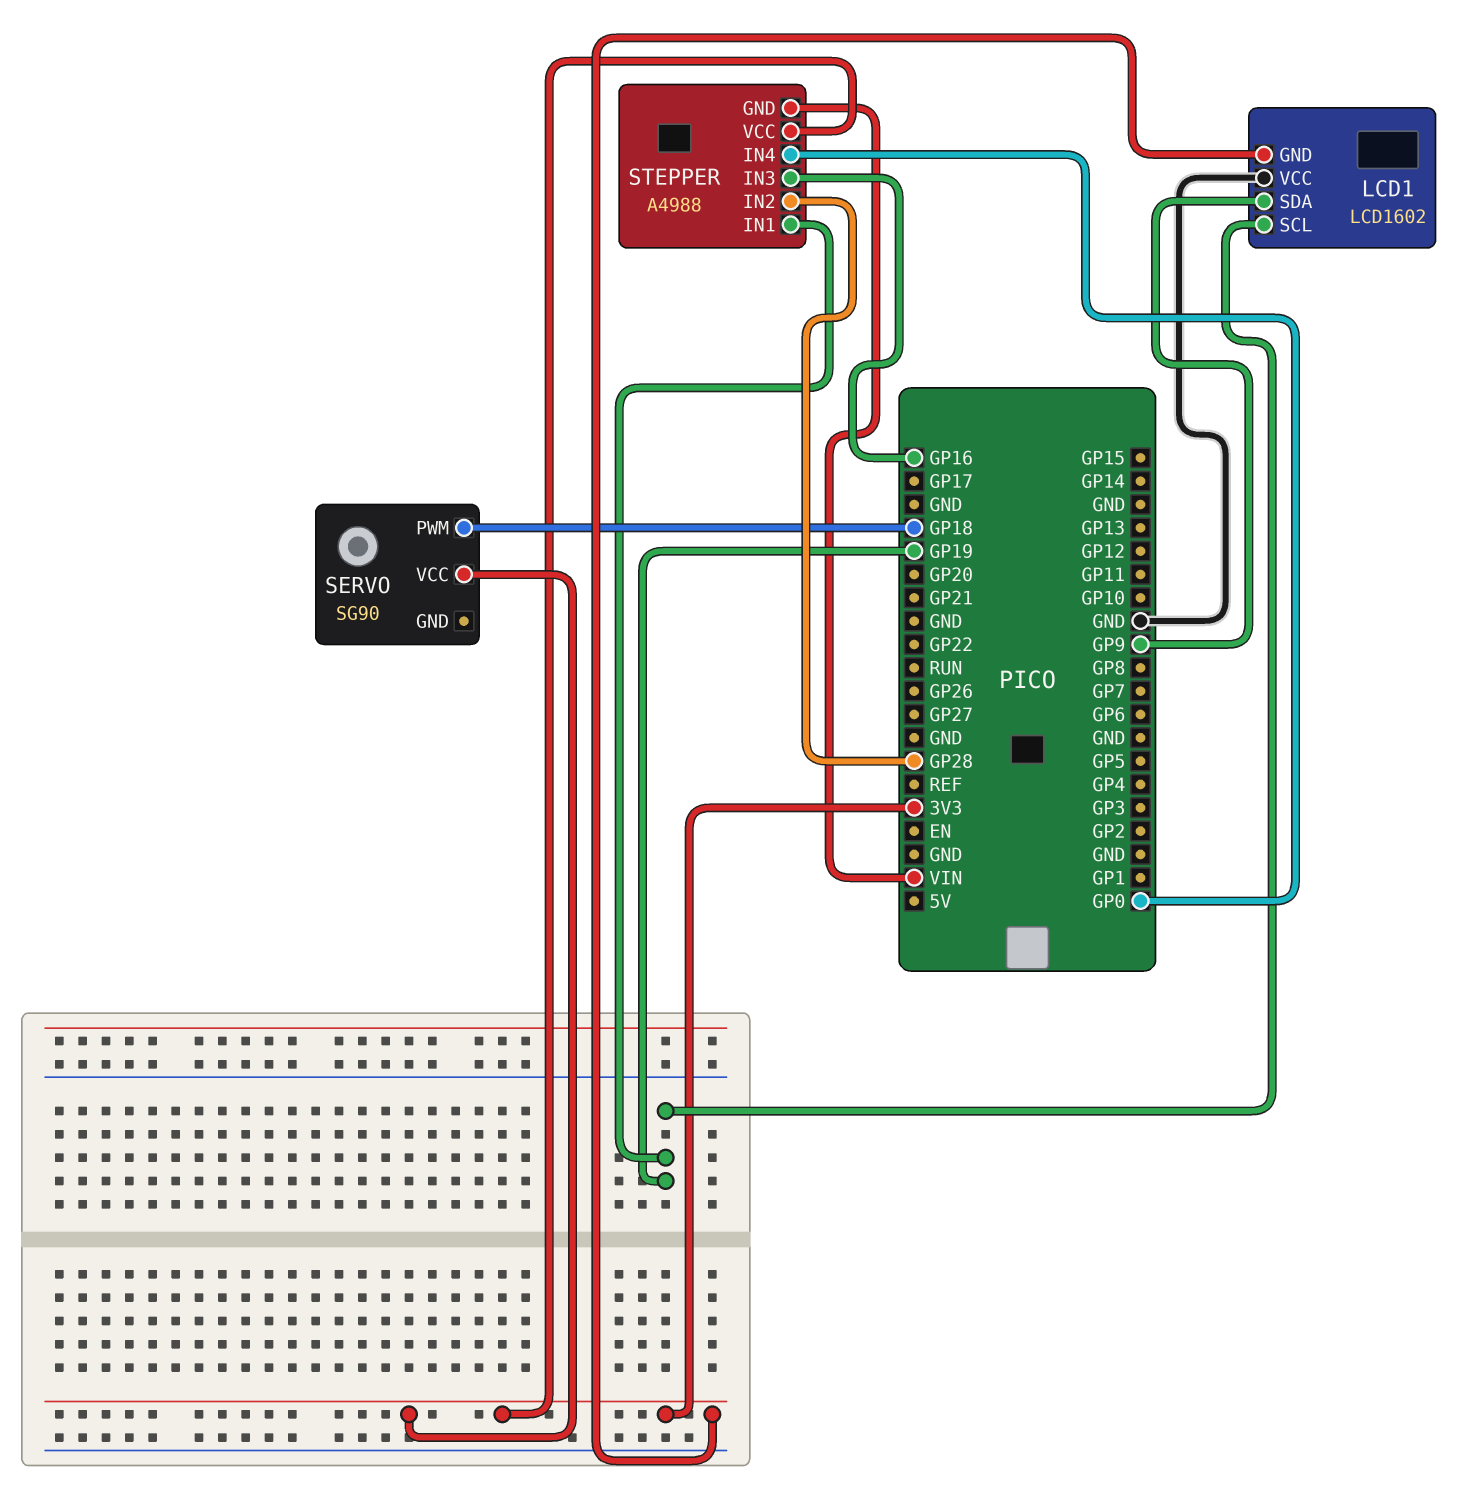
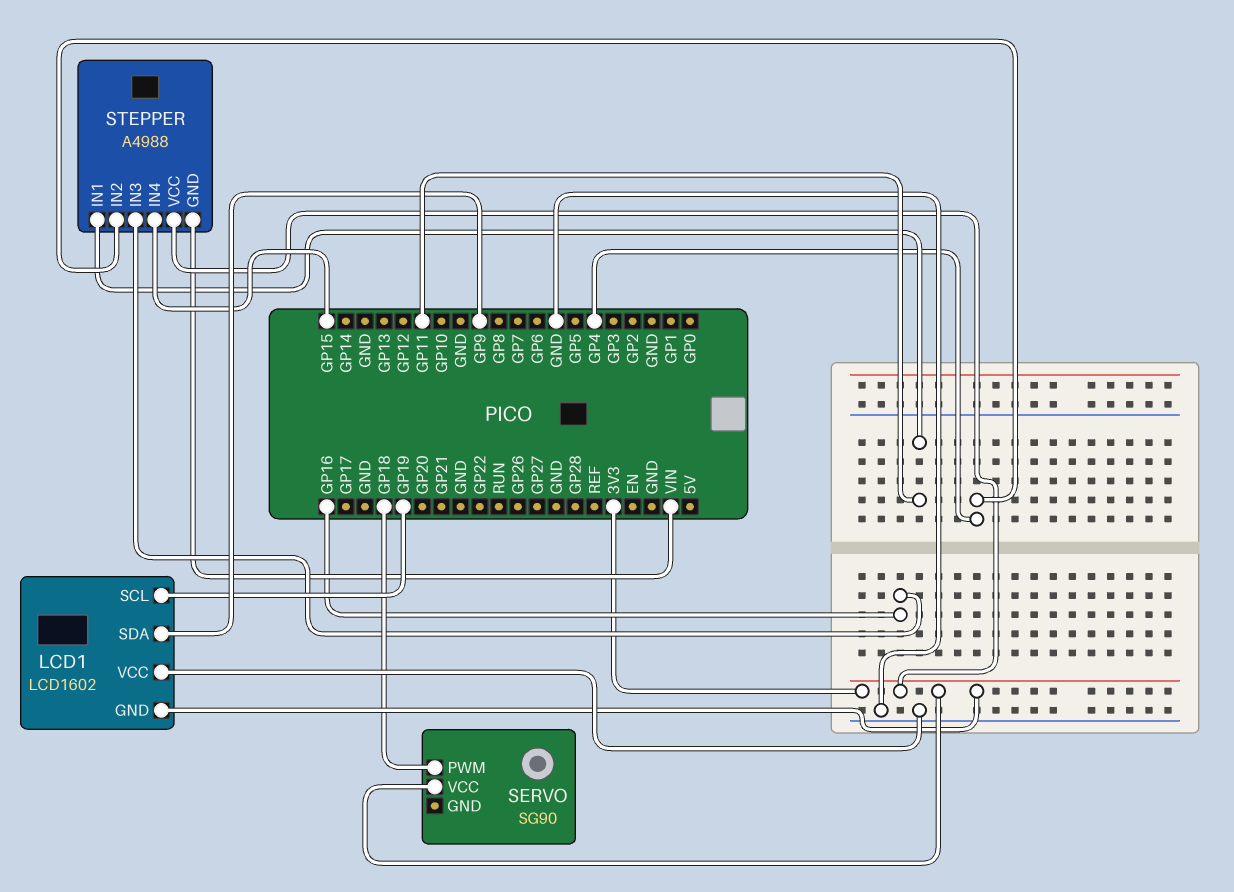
STEPPER pin IN1: GP19 -> GP11
STEPPER pin IN2: GP28 -> GP4
STEPPER pin IN4: GP0 -> GP15

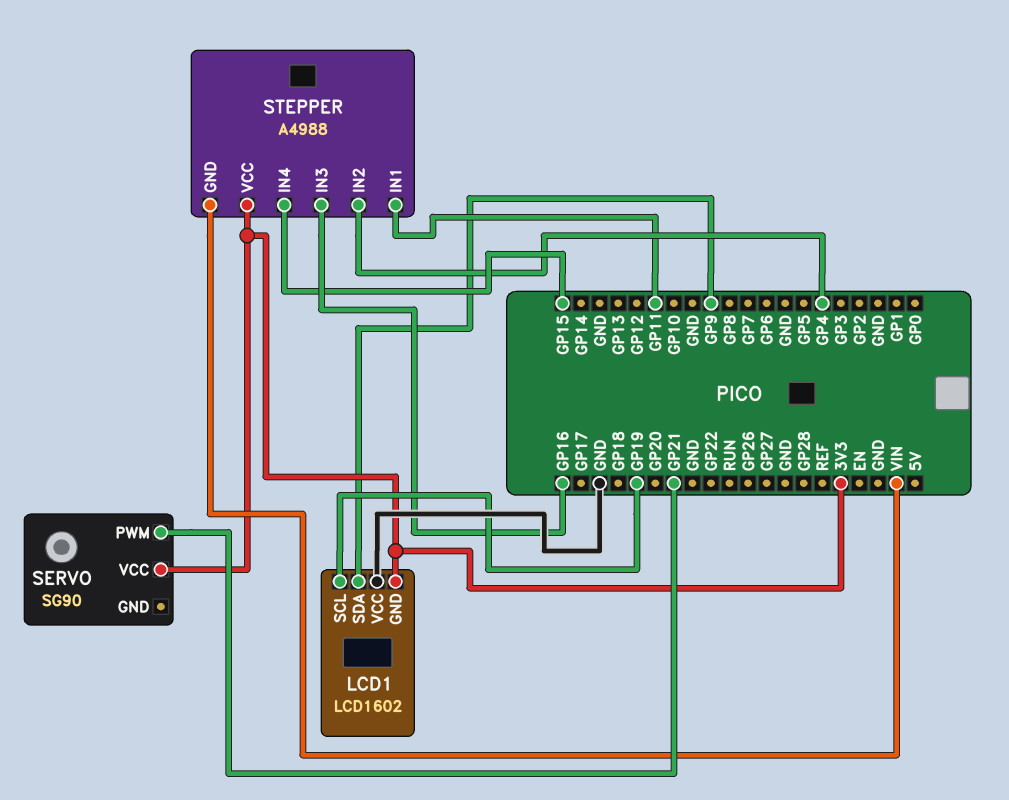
SERVO pin PWM: GP18 -> GP21

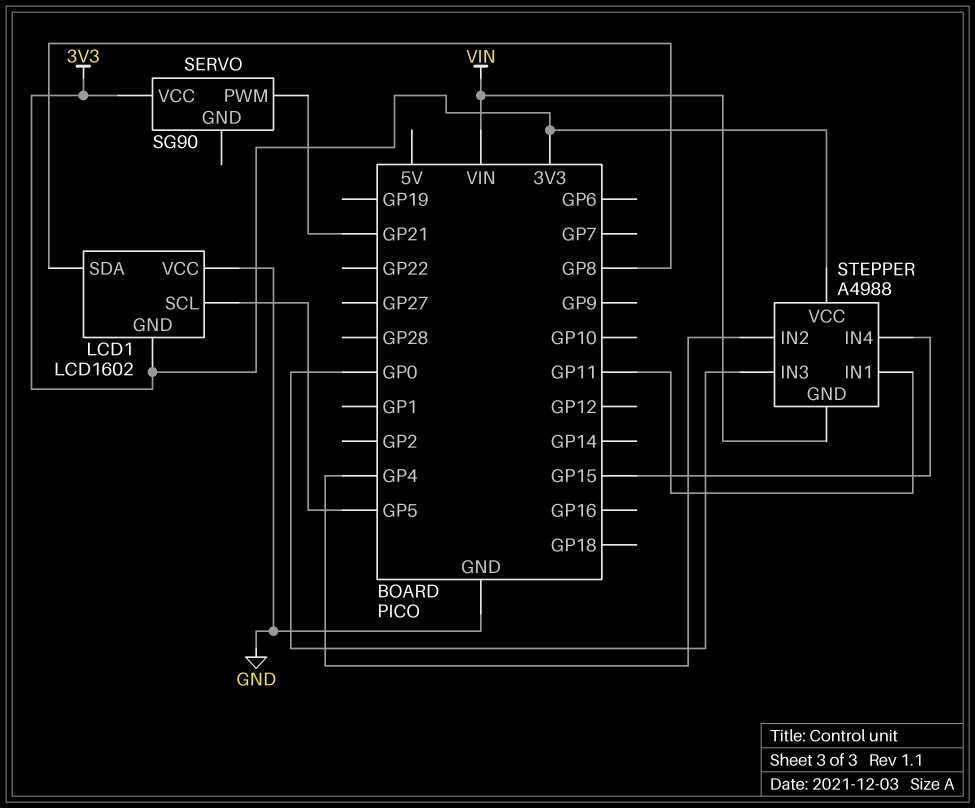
LCD1 pin SCL: GP19 -> GP5
LCD1 pin SDA: GP9 -> GP8
STEPPER pin IN3: GP16 -> GP0

